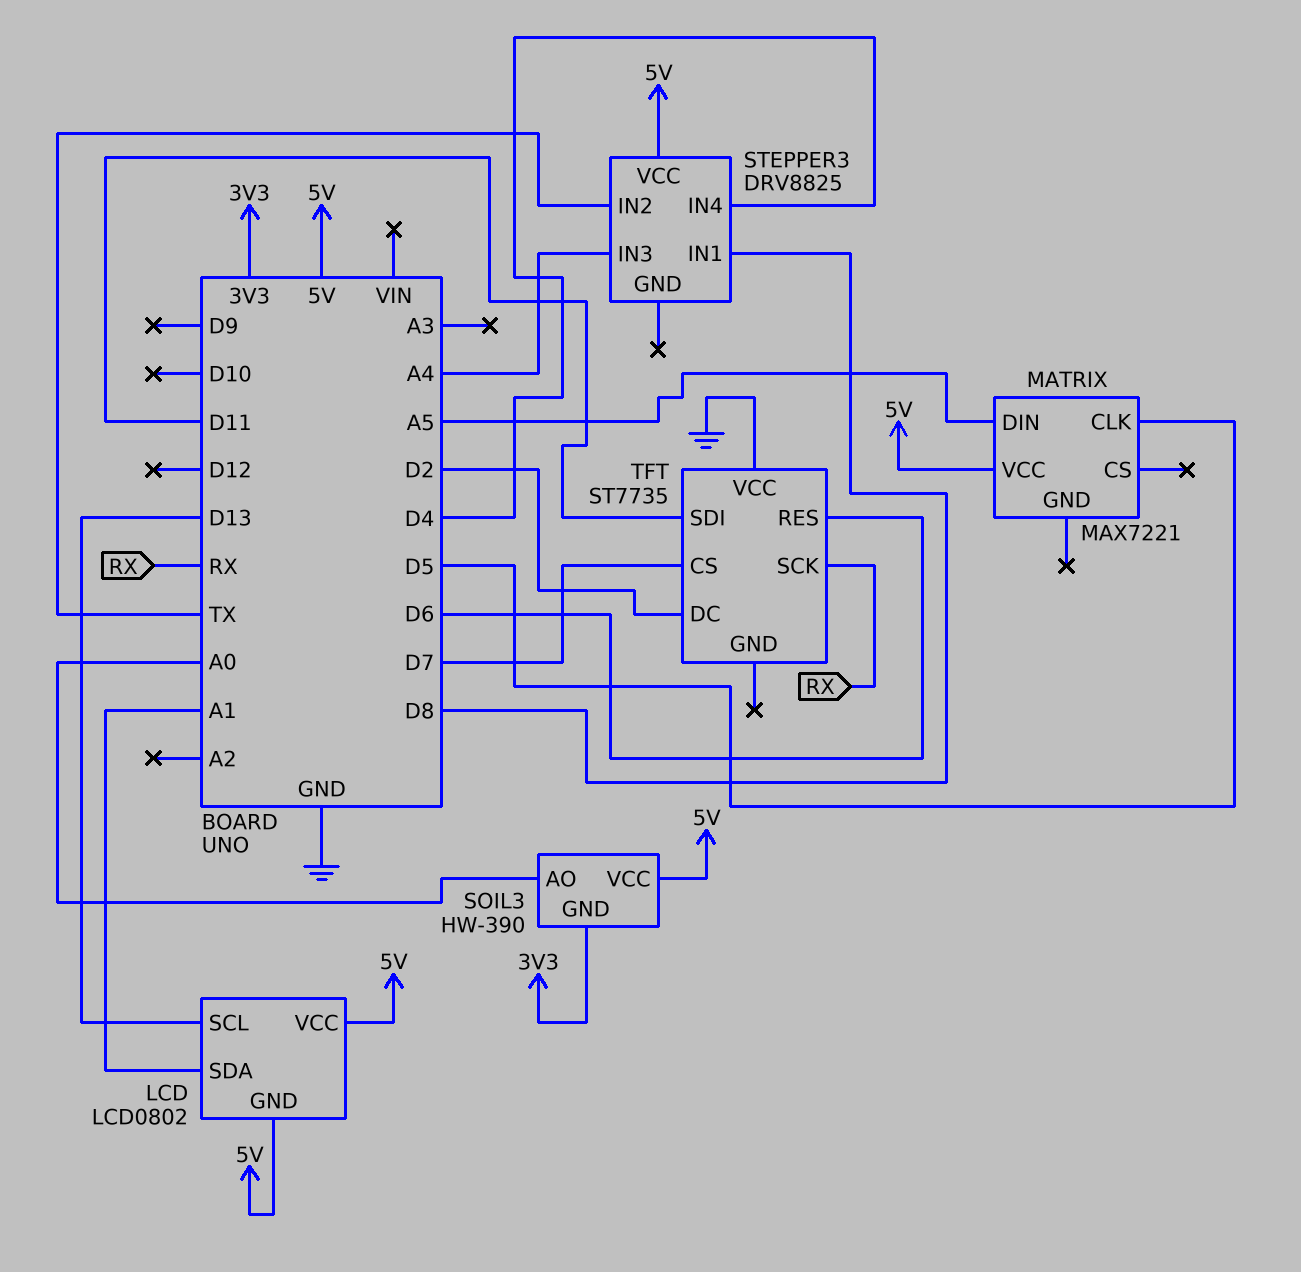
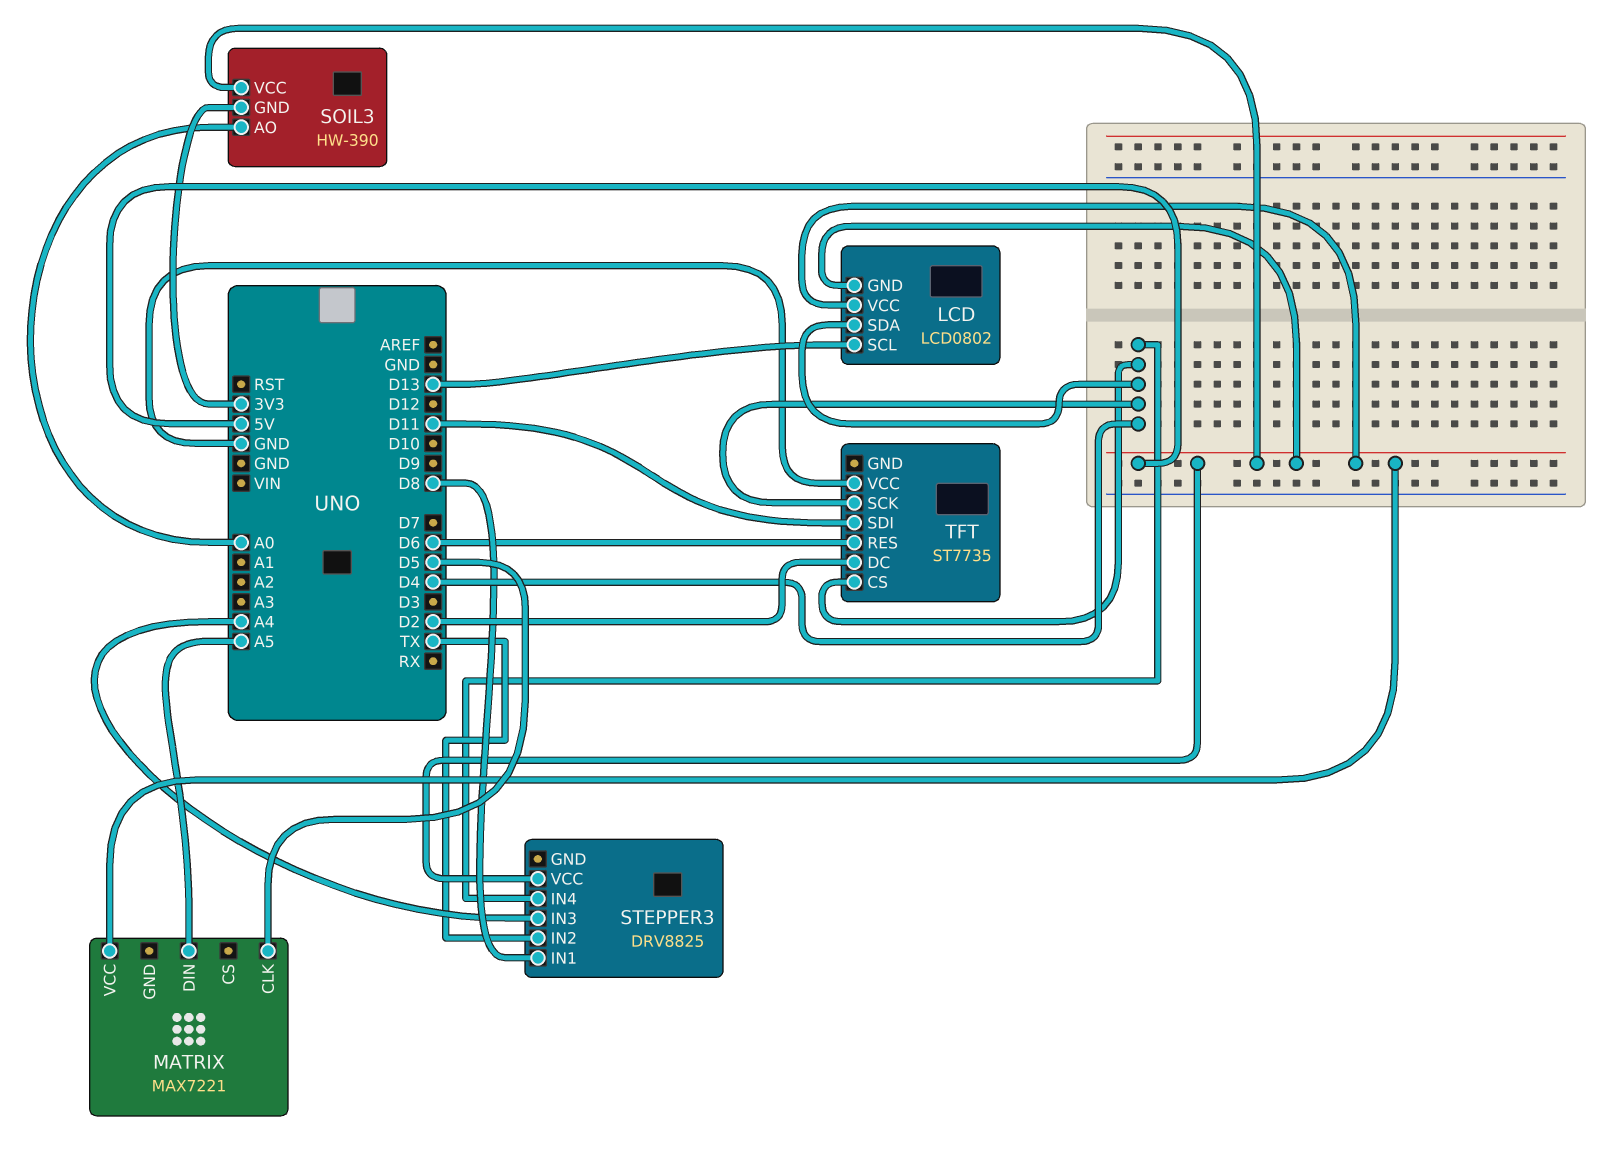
LCD pin SDA: A1 -> D4
TFT pin CS: D7 -> D4
TFT pin SCK: RX -> D4

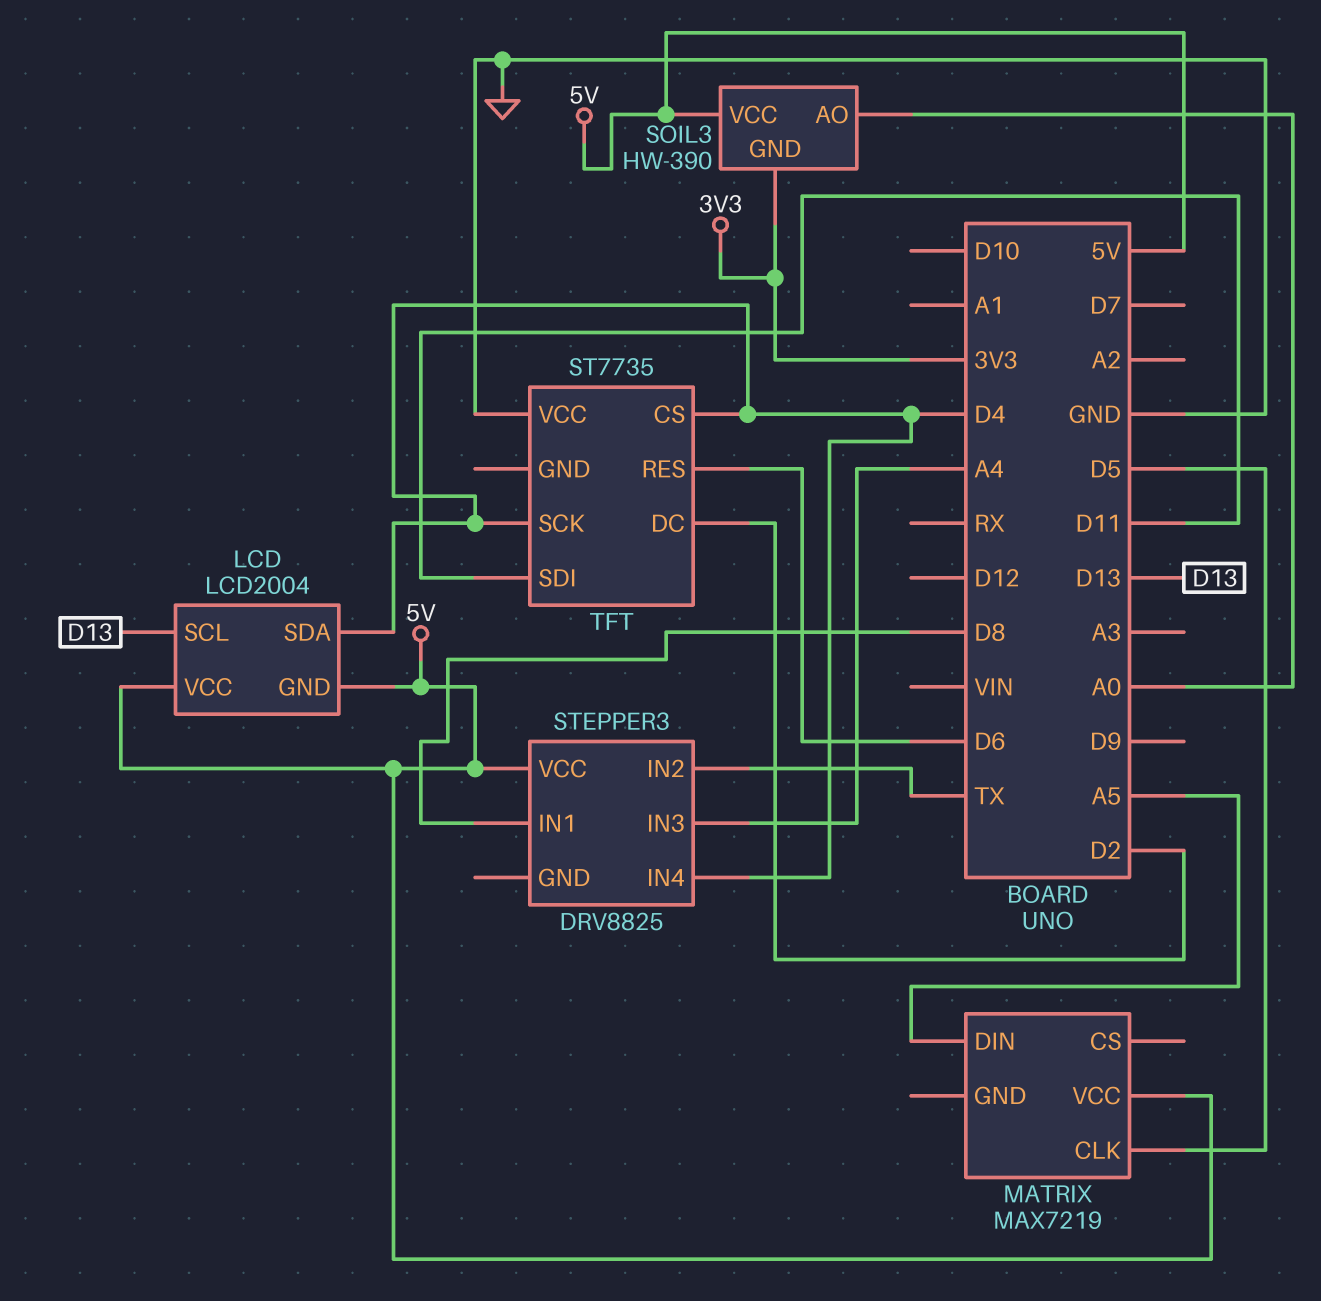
LCD: LCD0802 -> LCD2004
MATRIX: MAX7221 -> MAX7219

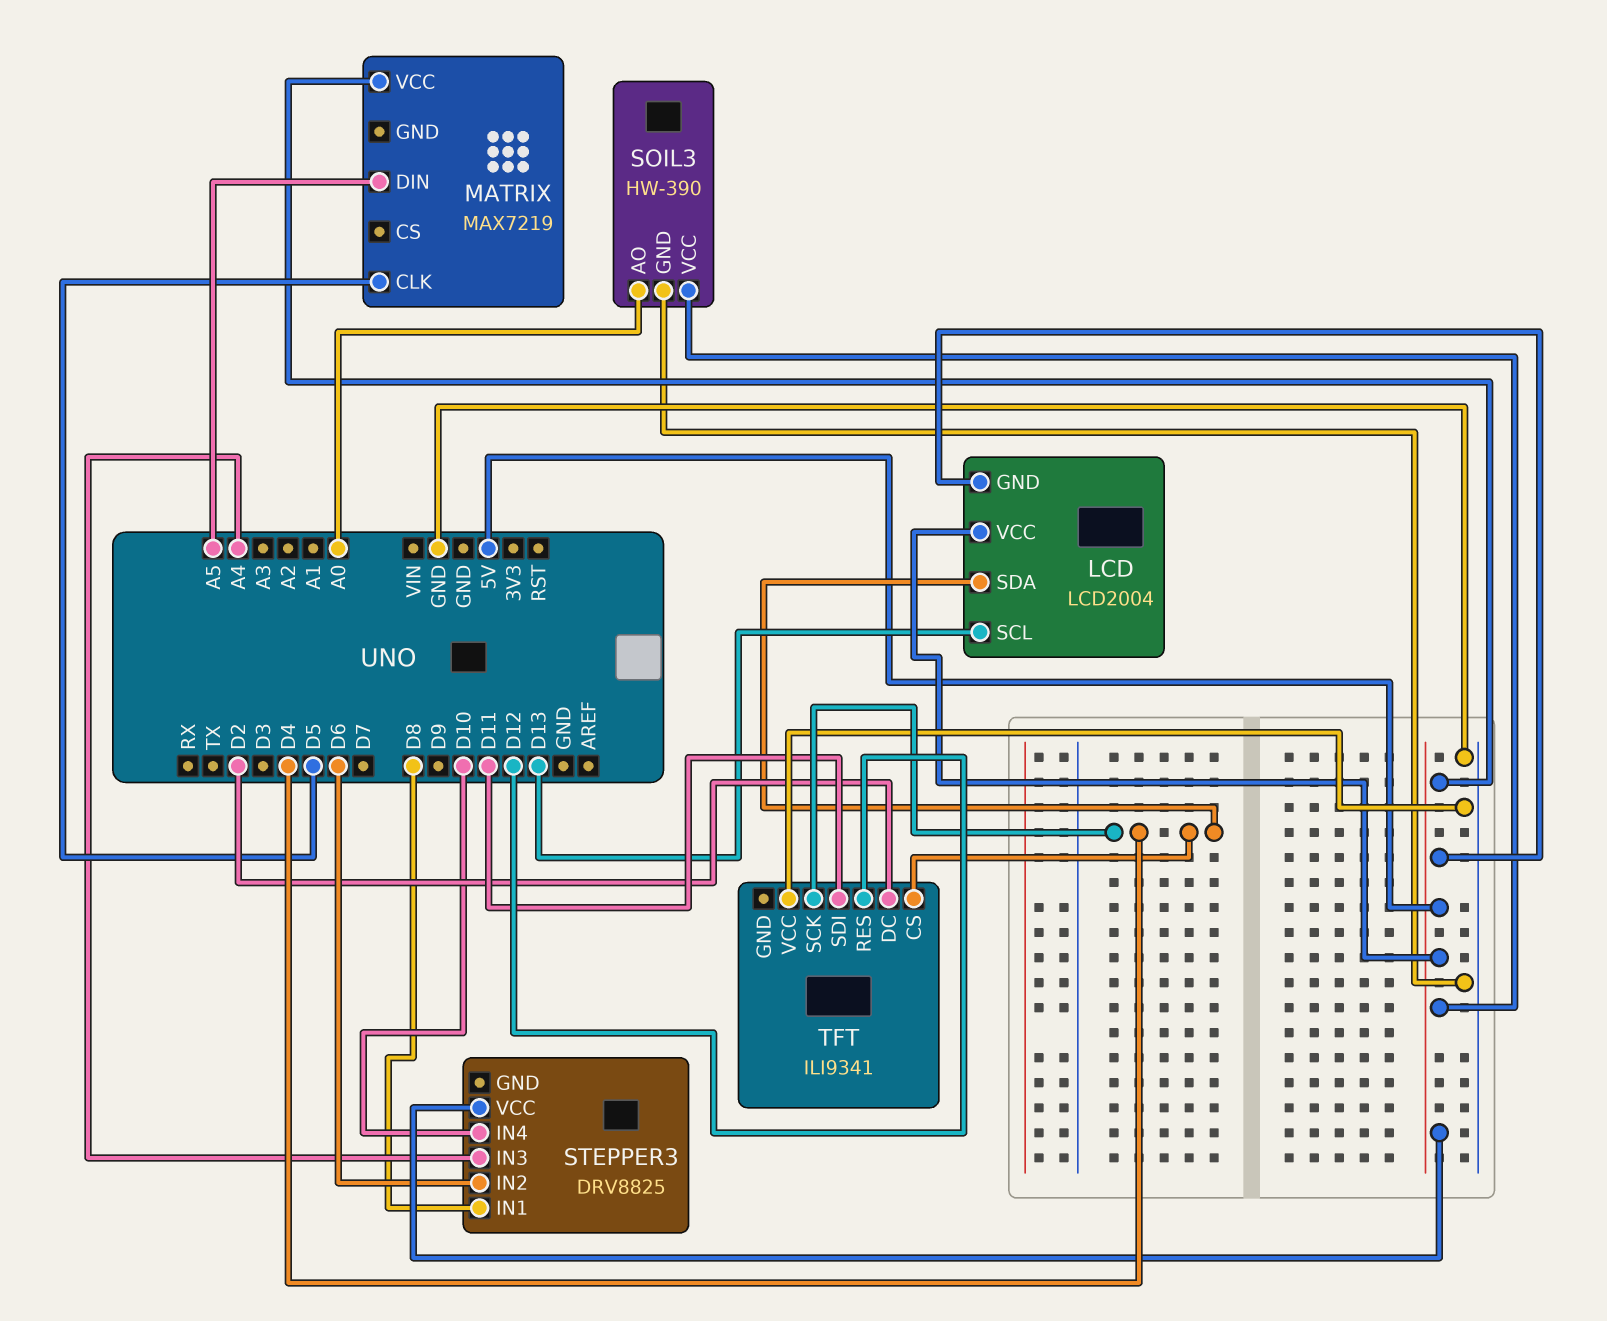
SOIL3 pin GND: 3V3 -> GND
STEPPER3 pin IN2: TX -> D6
STEPPER3 pin IN4: D4 -> D10
TFT: ST7735 -> ILI9341
TFT pin RES: D6 -> D12

